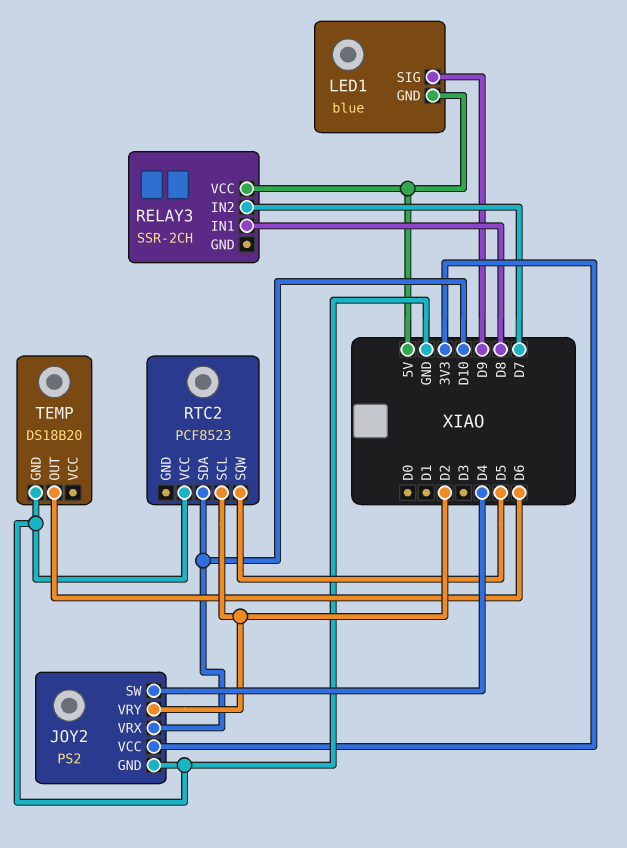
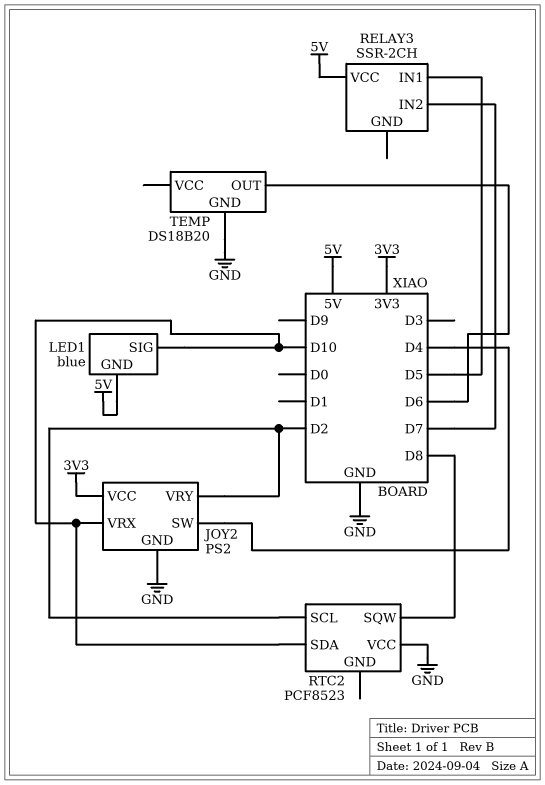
LED1 pin SIG: D9 -> D10
RELAY3 pin IN1: D8 -> D5
RTC2 pin SQW: D5 -> D8

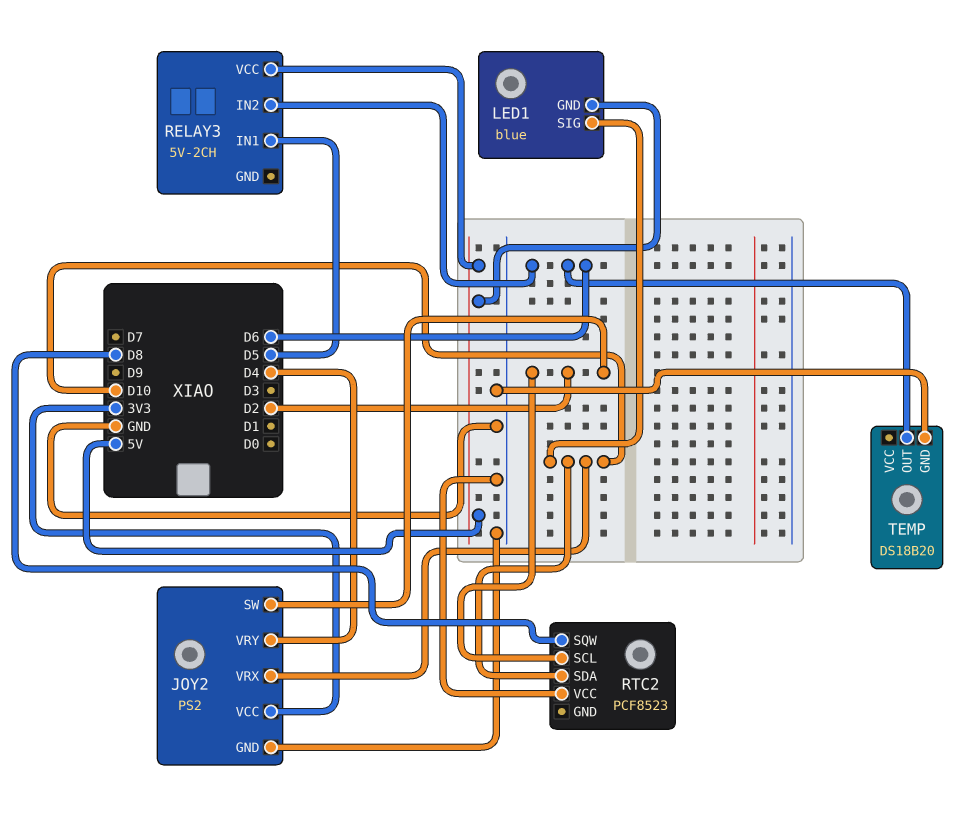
JOY2 pin SW: D4 -> D2
JOY2 pin VRY: D2 -> D4
RELAY3: SSR-2CH -> 5V-2CH
RELAY3 pin IN2: D7 -> D6

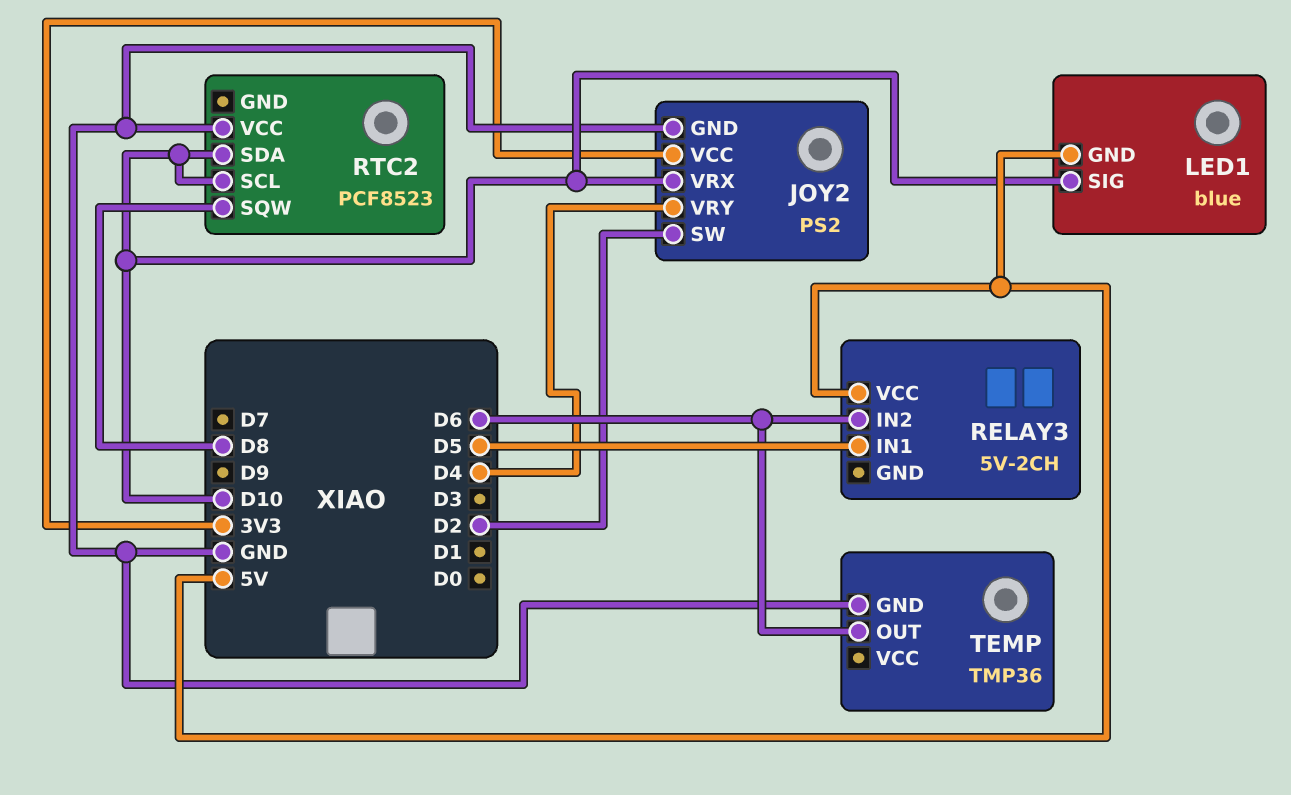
RTC2 pin SCL: D2 -> D10
TEMP: DS18B20 -> TMP36

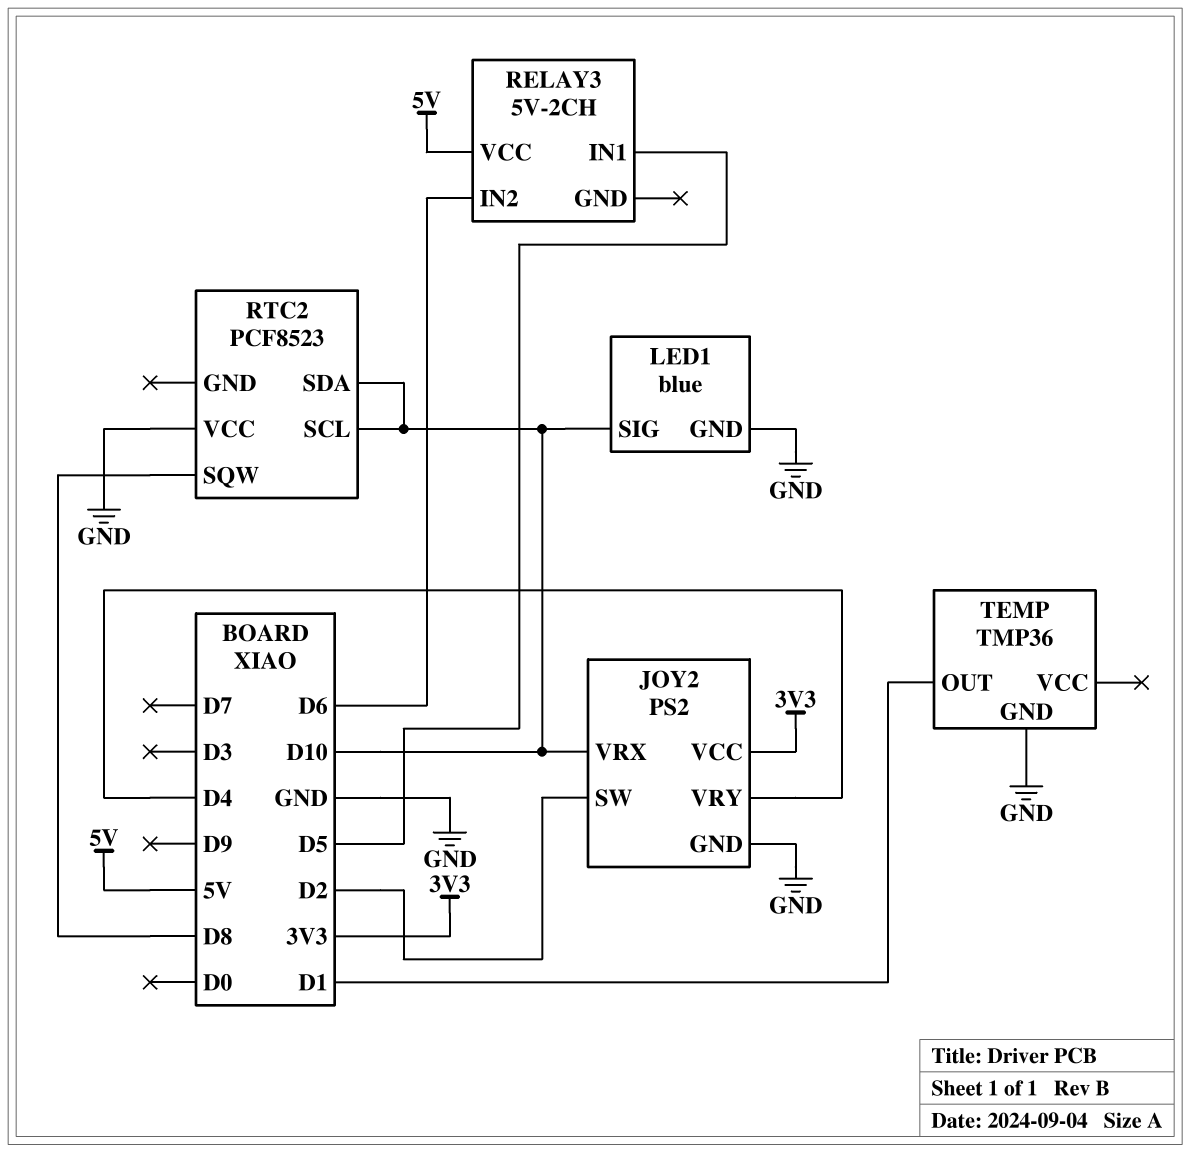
LED1 pin GND: 5V -> GND
TEMP pin OUT: D6 -> D1

